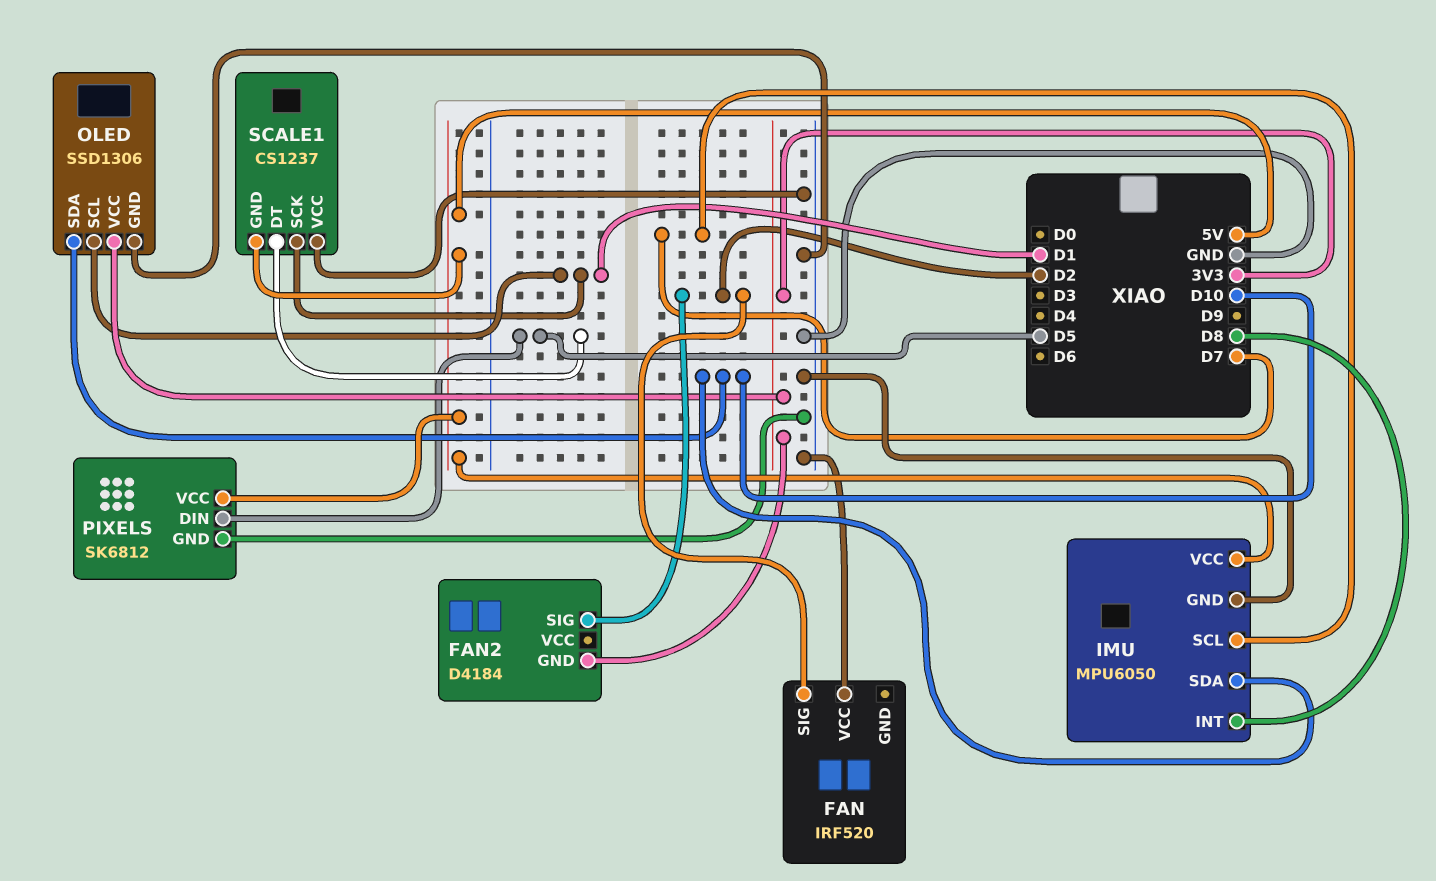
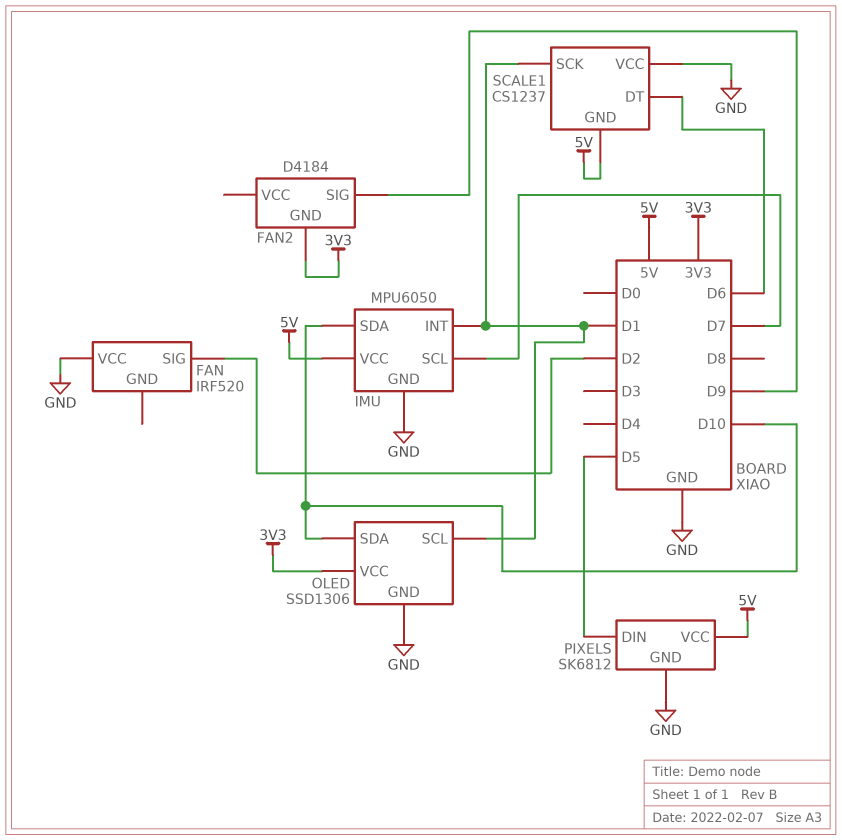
FAN2 pin SIG: D2 -> D9
IMU pin INT: D8 -> D1
SCALE1 pin DT: D5 -> D6

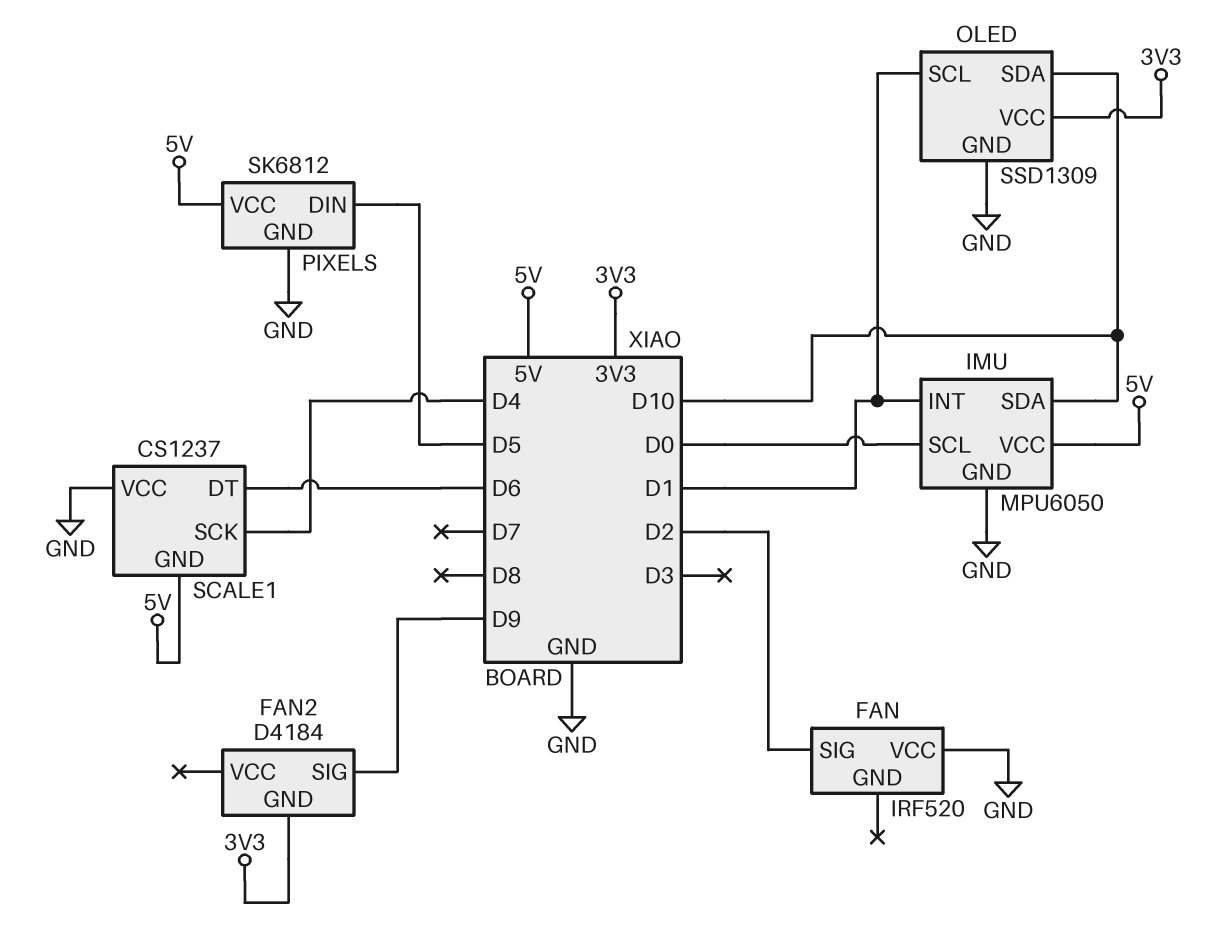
IMU pin SCL: D7 -> D0
OLED: SSD1306 -> SSD1309
SCALE1 pin SCK: D1 -> D4

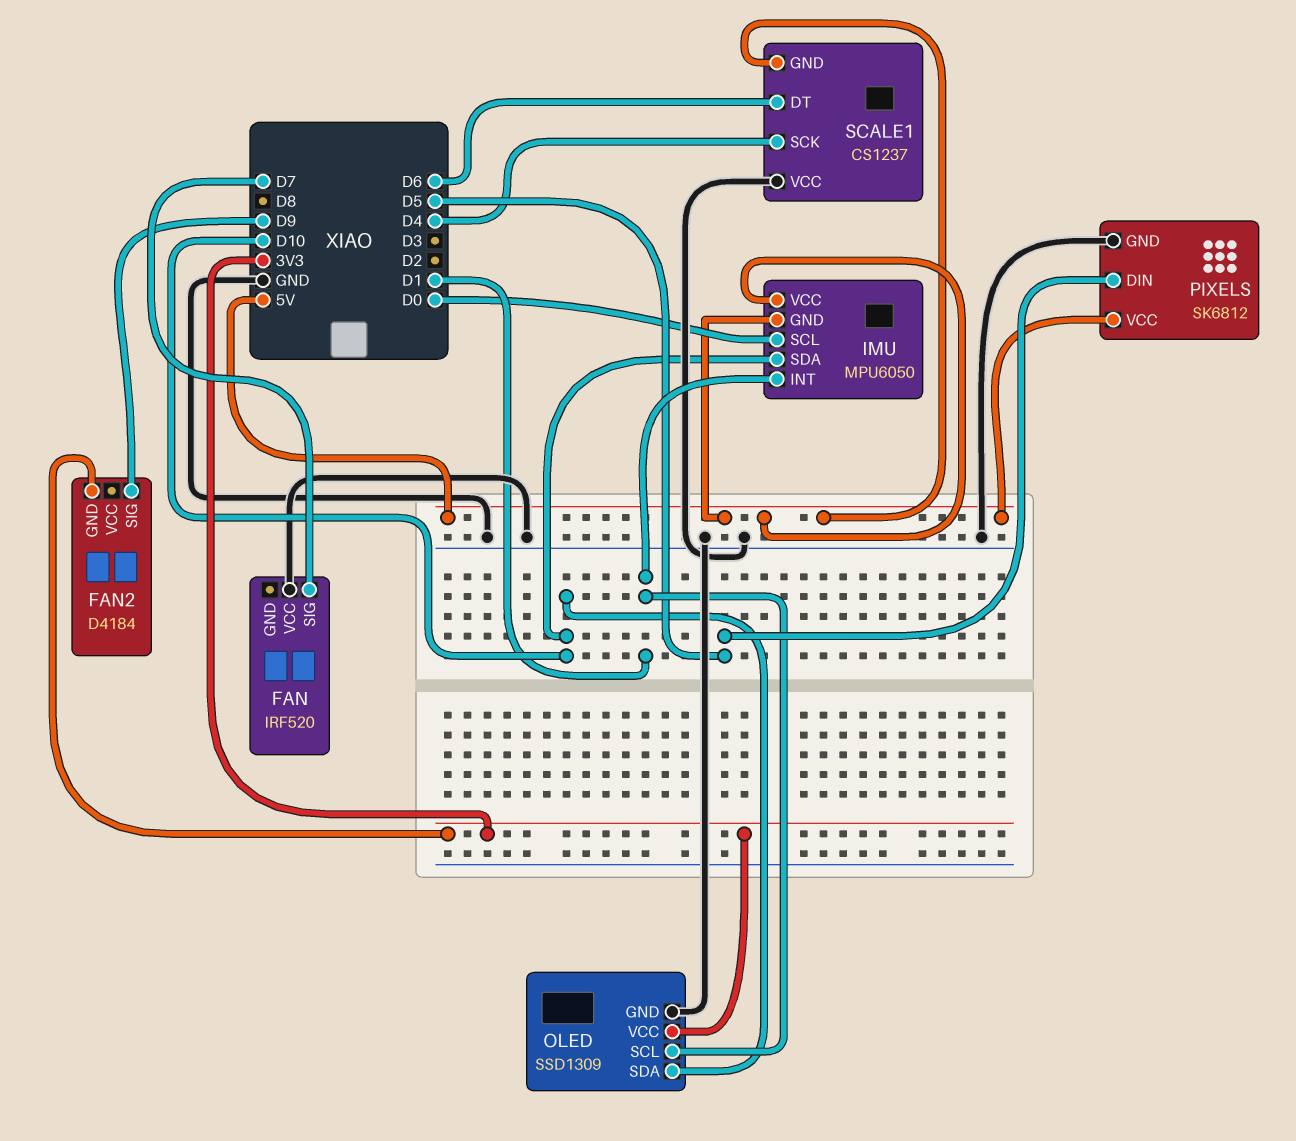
FAN pin SIG: D2 -> D7
IMU pin GND: GND -> 5V

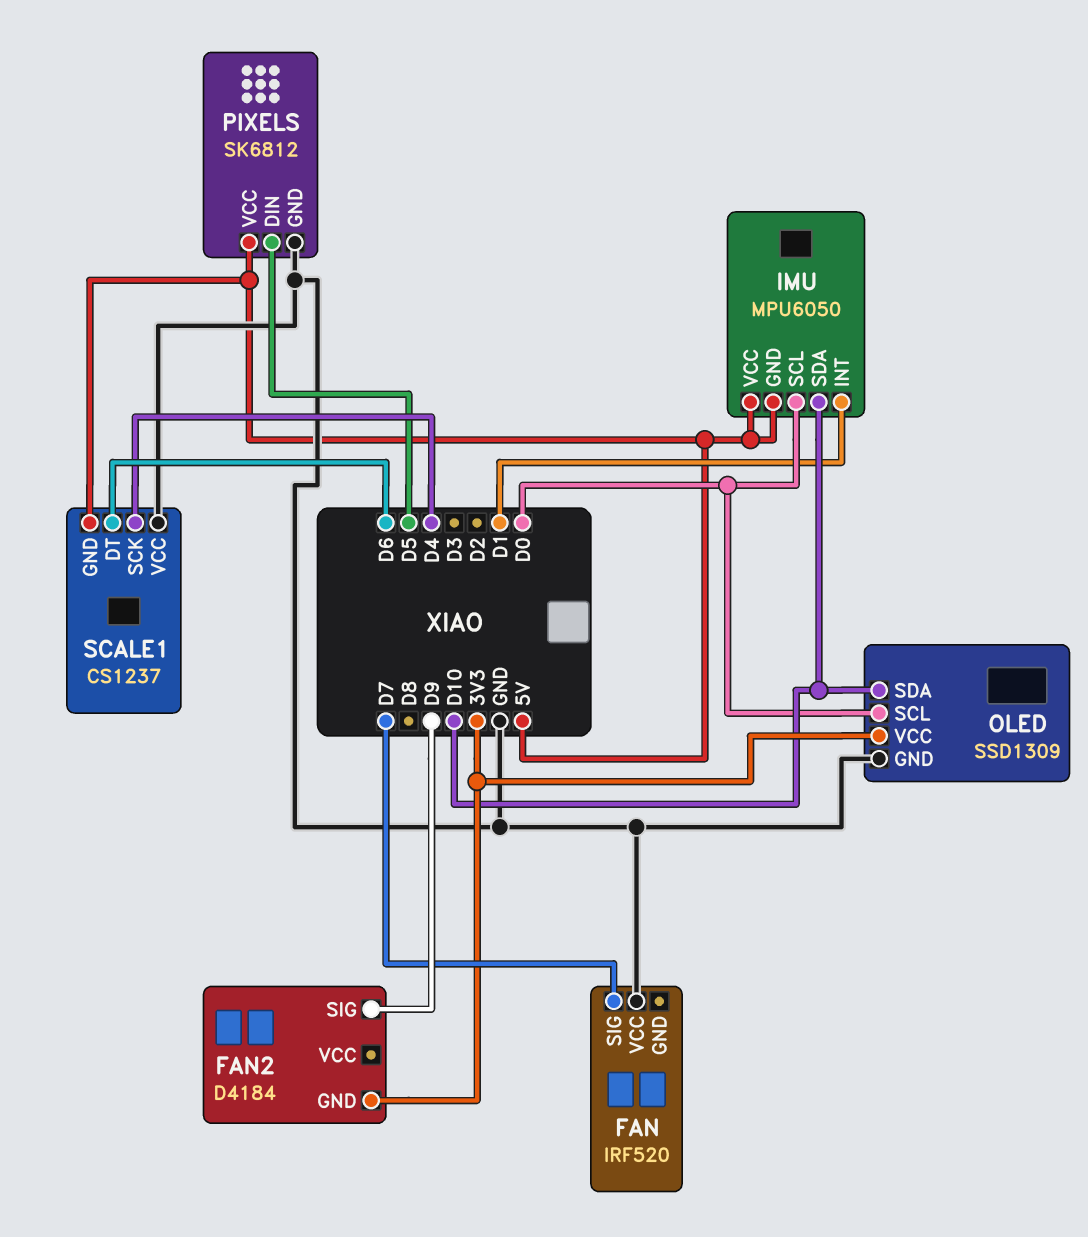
OLED pin SCL: D1 -> D0

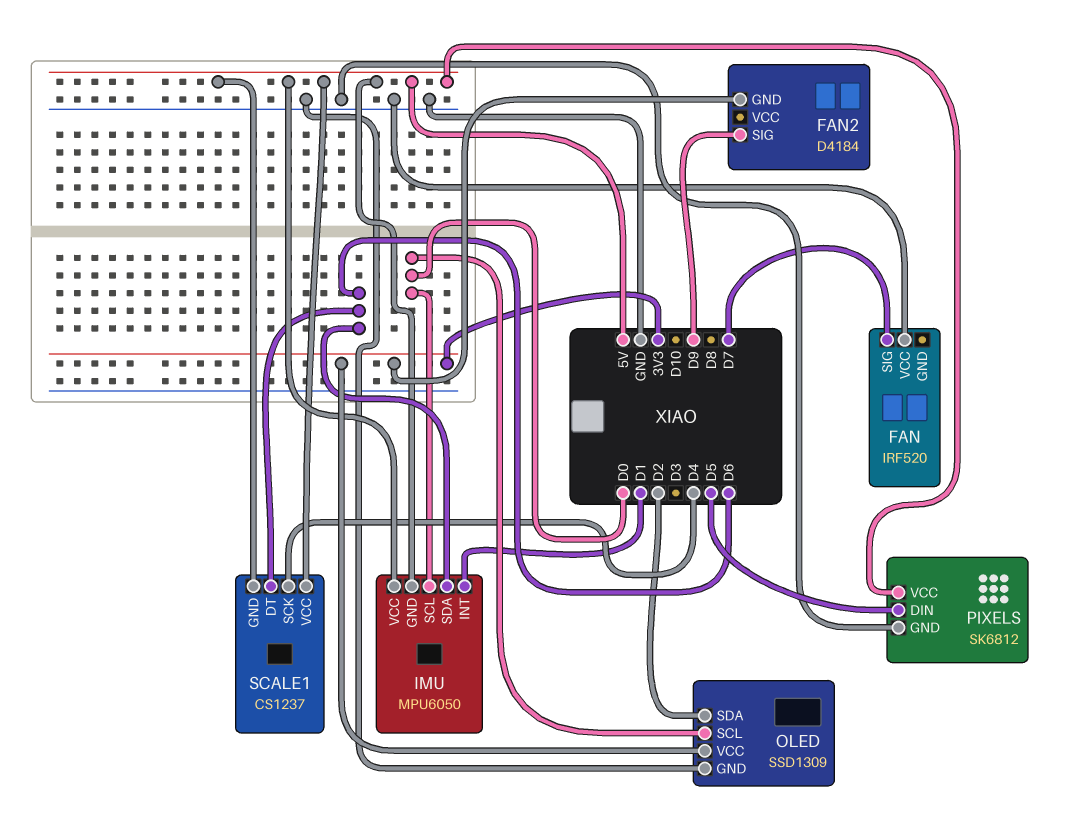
IMU pin SDA: D10 -> D6
OLED pin SDA: D10 -> D2
SCALE1 pin VCC: GND -> 5V

